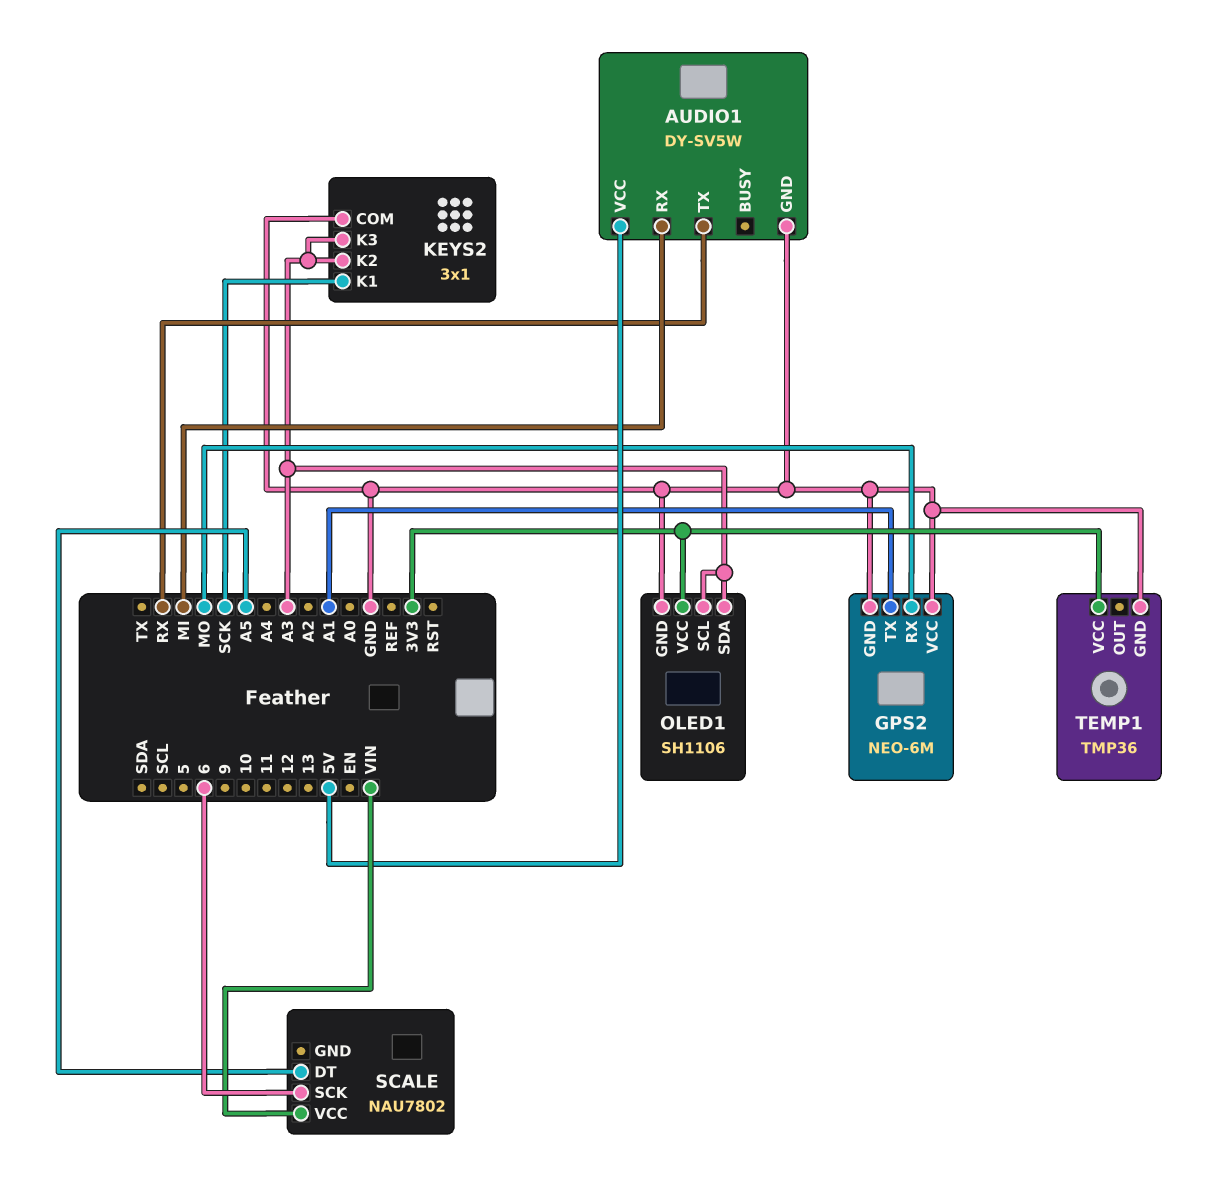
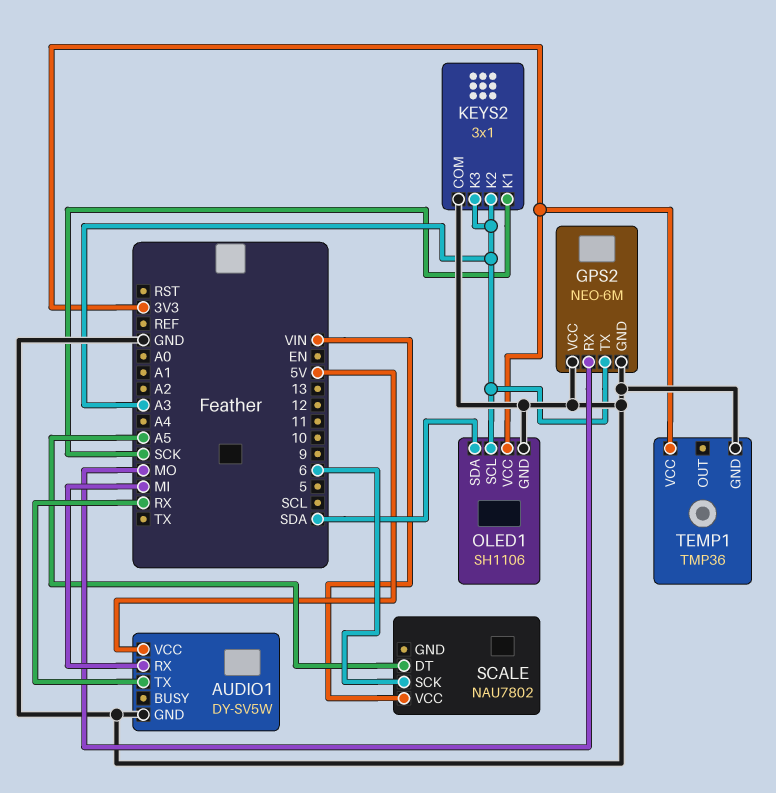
GPS2 pin TX: A1 -> A3
OLED1 pin SDA: A3 -> SDA

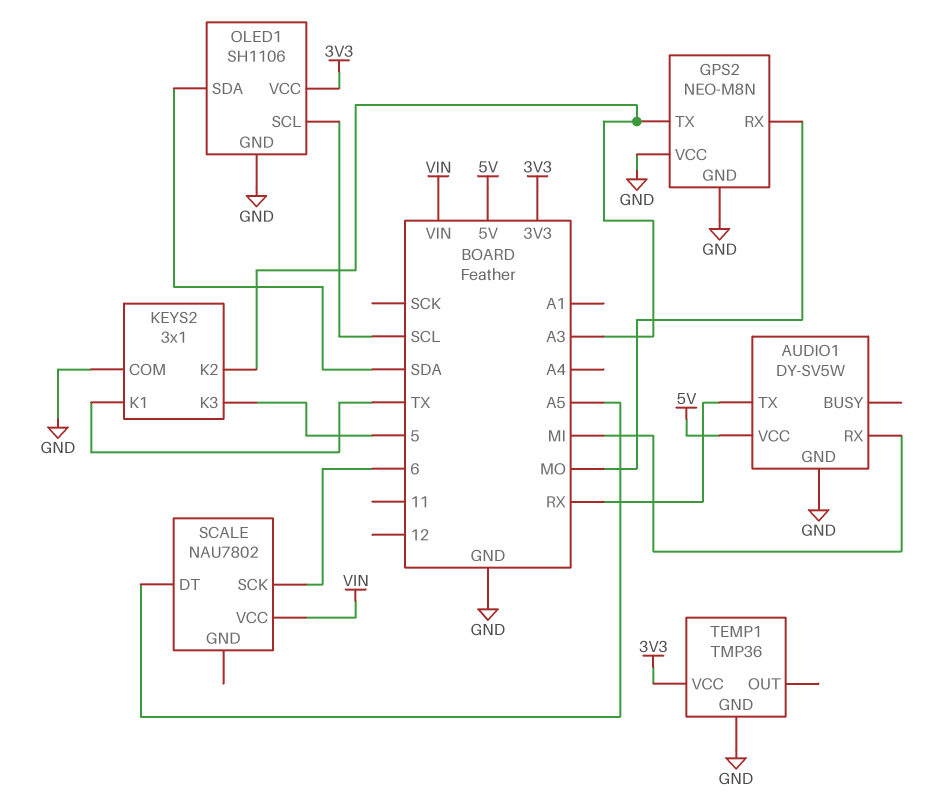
GPS2: NEO-6M -> NEO-M8N
KEYS2 pin K1: SCK -> TX
KEYS2 pin K3: A3 -> 5
OLED1 pin SCL: A3 -> SCL

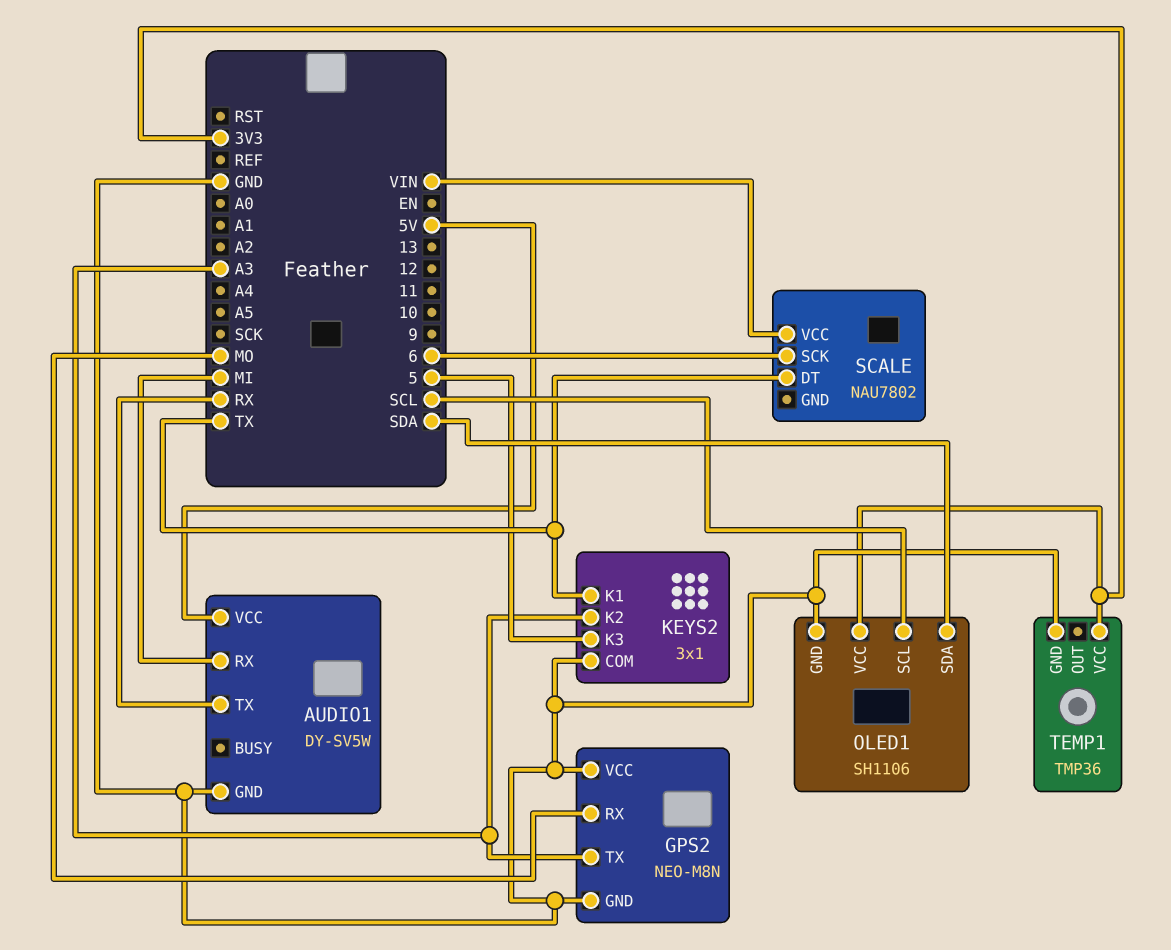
SCALE pin DT: A5 -> TX

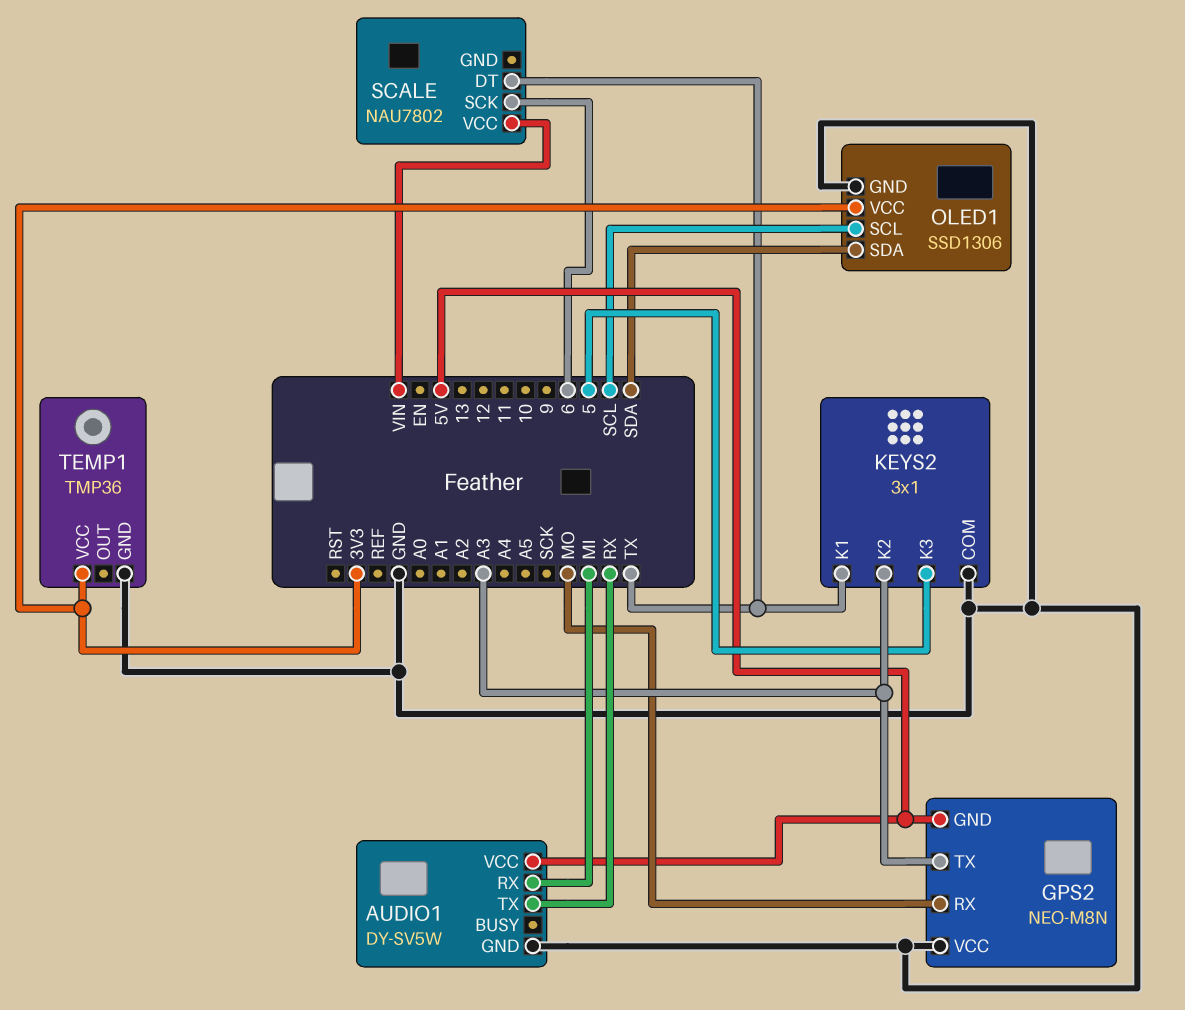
GPS2 pin GND: GND -> 5V
OLED1: SH1106 -> SSD1306

